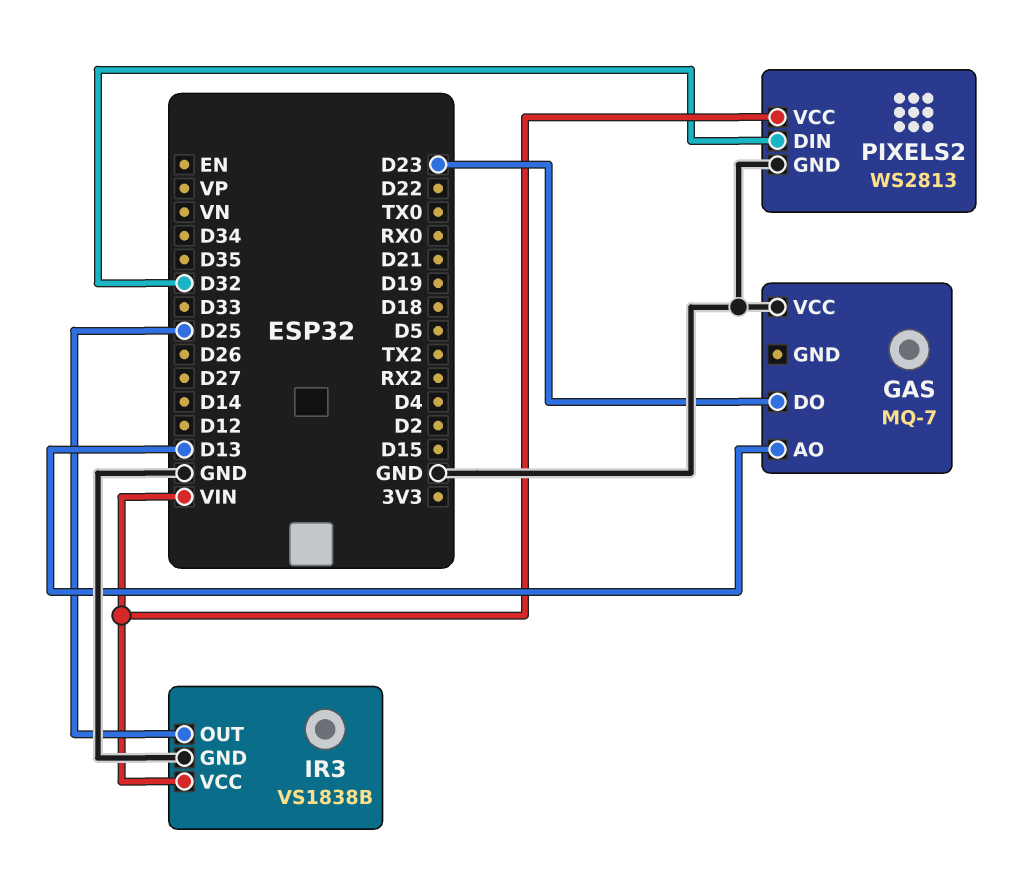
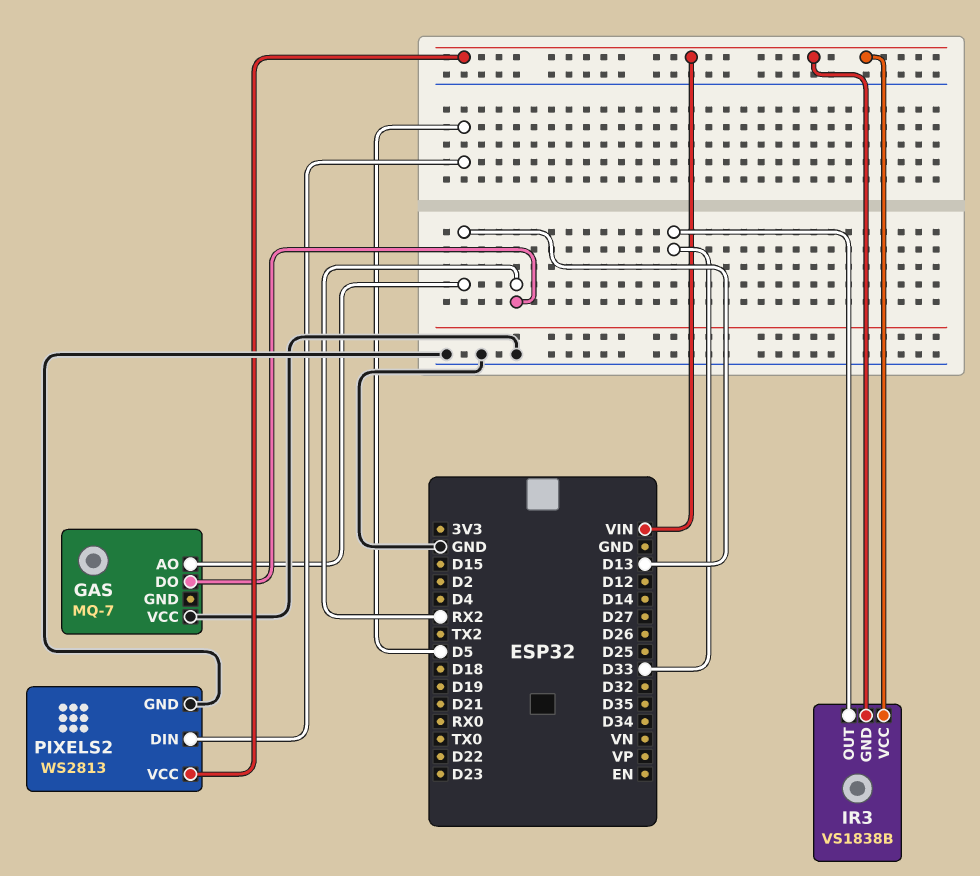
GAS pin DO: D23 -> RX2
IR3 pin GND: GND -> VIN
IR3 pin OUT: D25 -> D33
PIXELS2 pin DIN: D32 -> D5

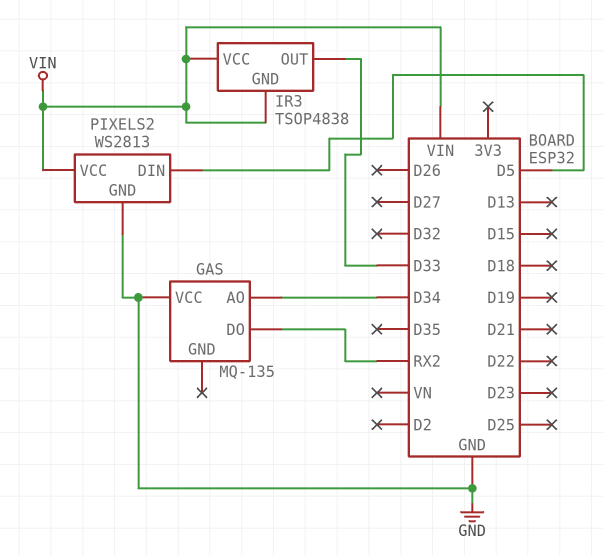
GAS: MQ-7 -> MQ-135
GAS pin AO: D13 -> D34
IR3: VS1838B -> TSOP4838

